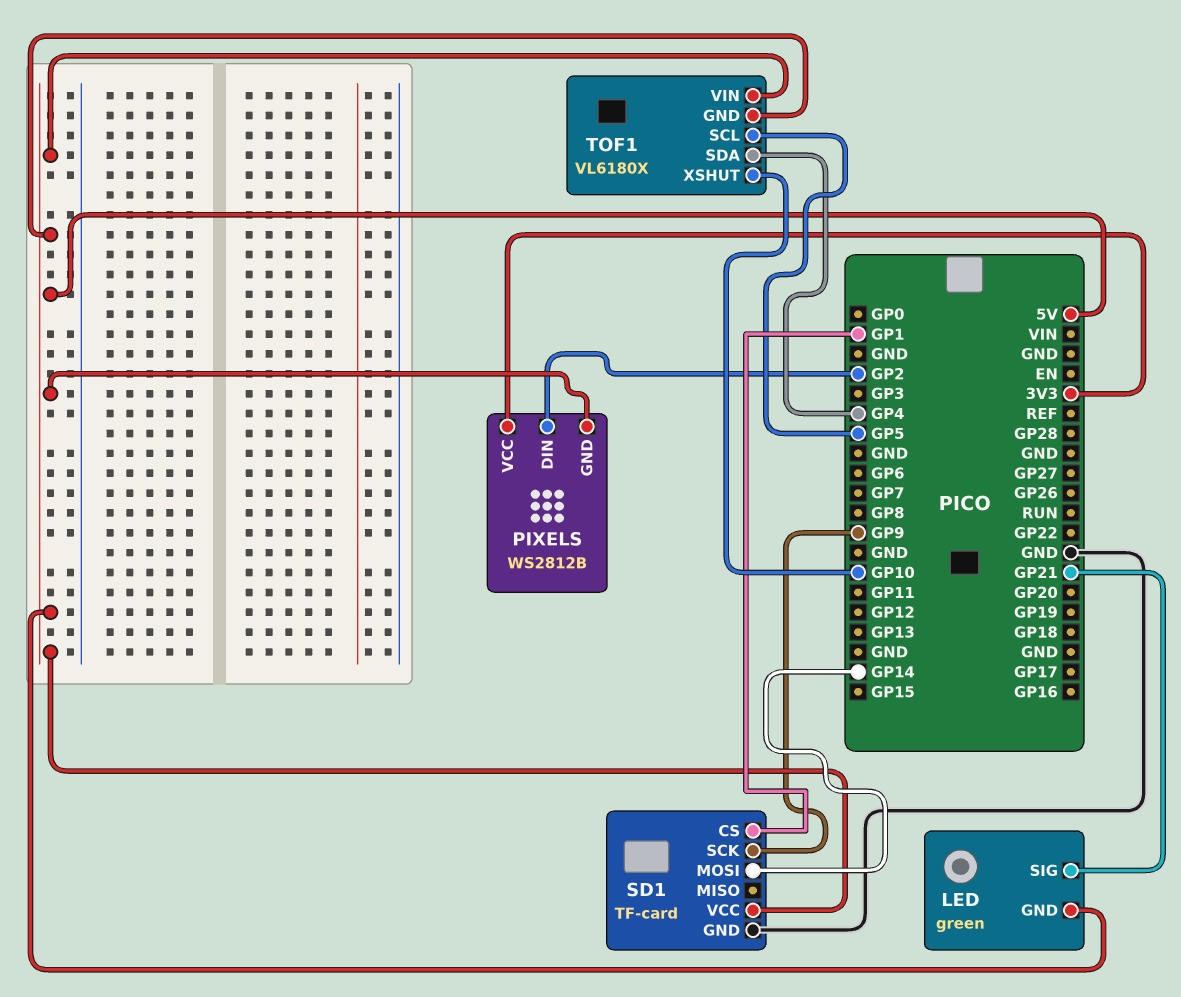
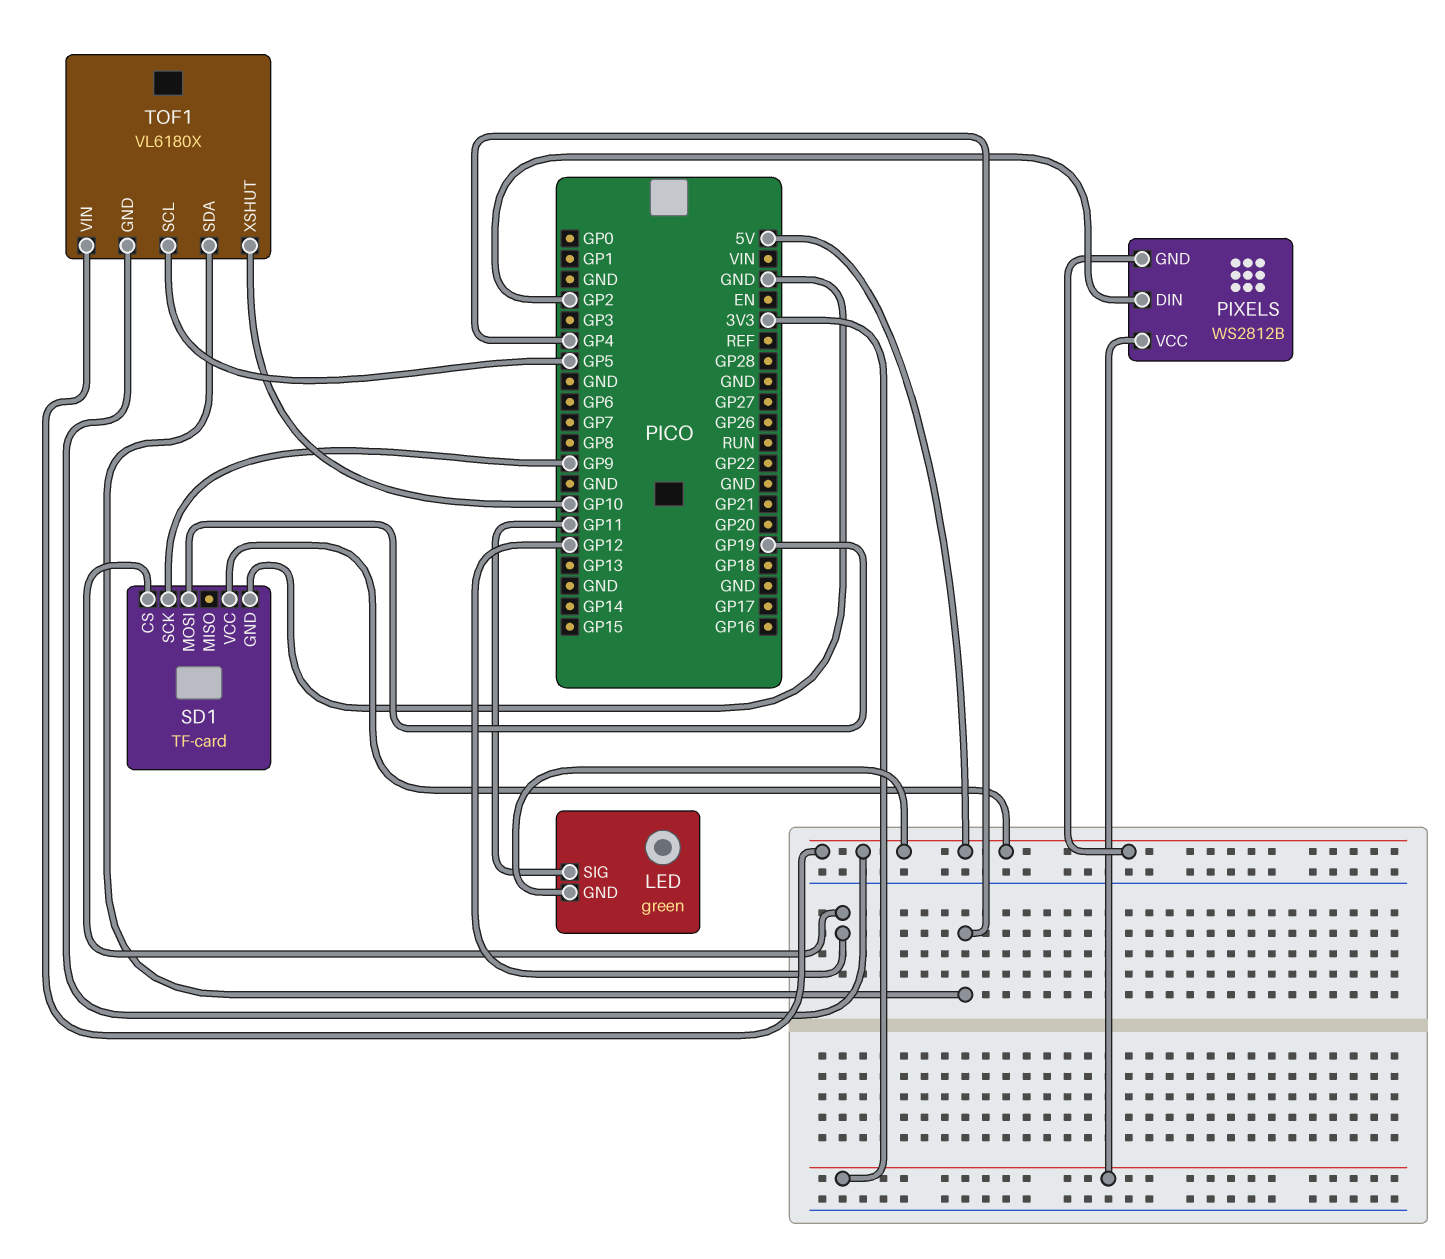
LED pin SIG: GP21 -> GP11
SD1 pin CS: GP1 -> GP12
SD1 pin MOSI: GP14 -> GP19

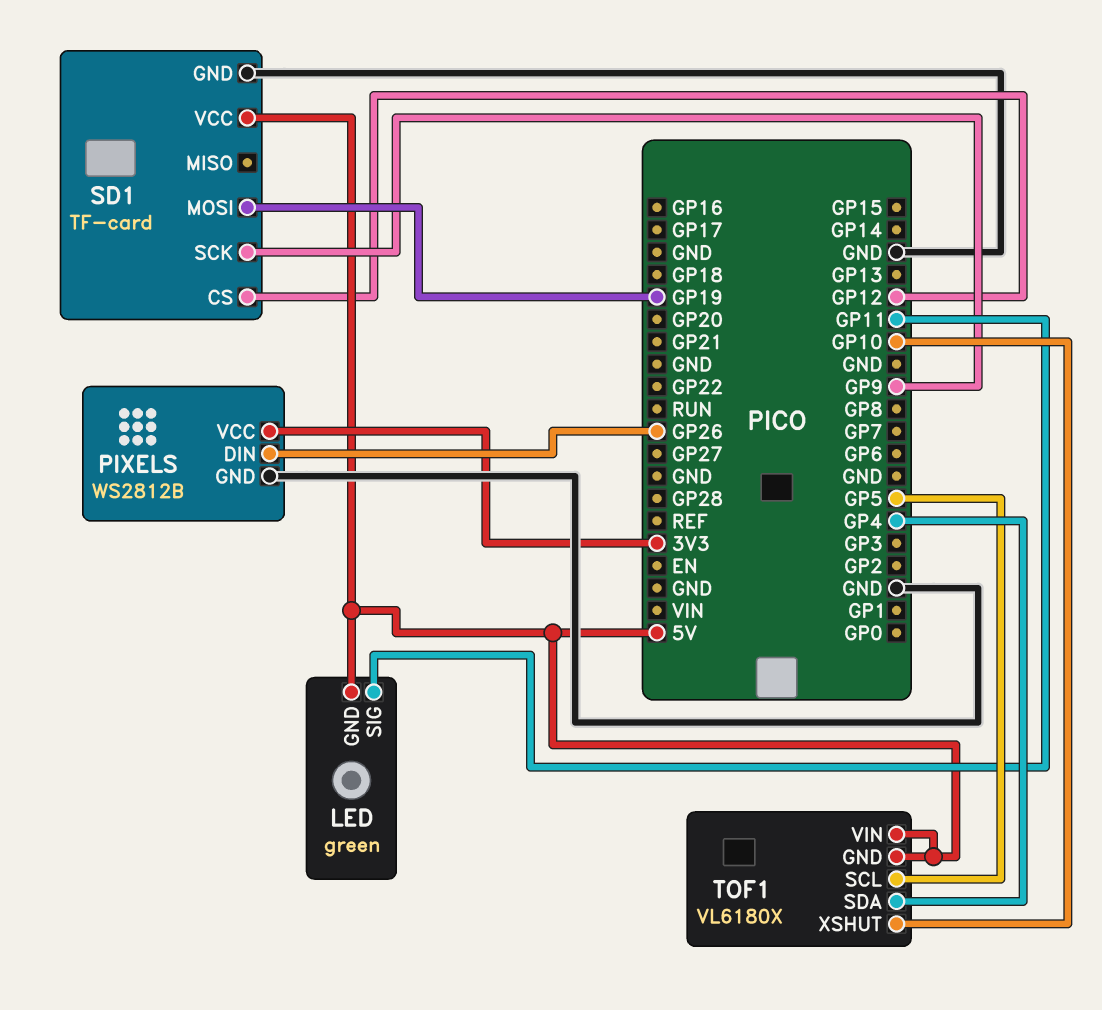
PIXELS pin DIN: GP2 -> GP26
PIXELS pin GND: 5V -> GND

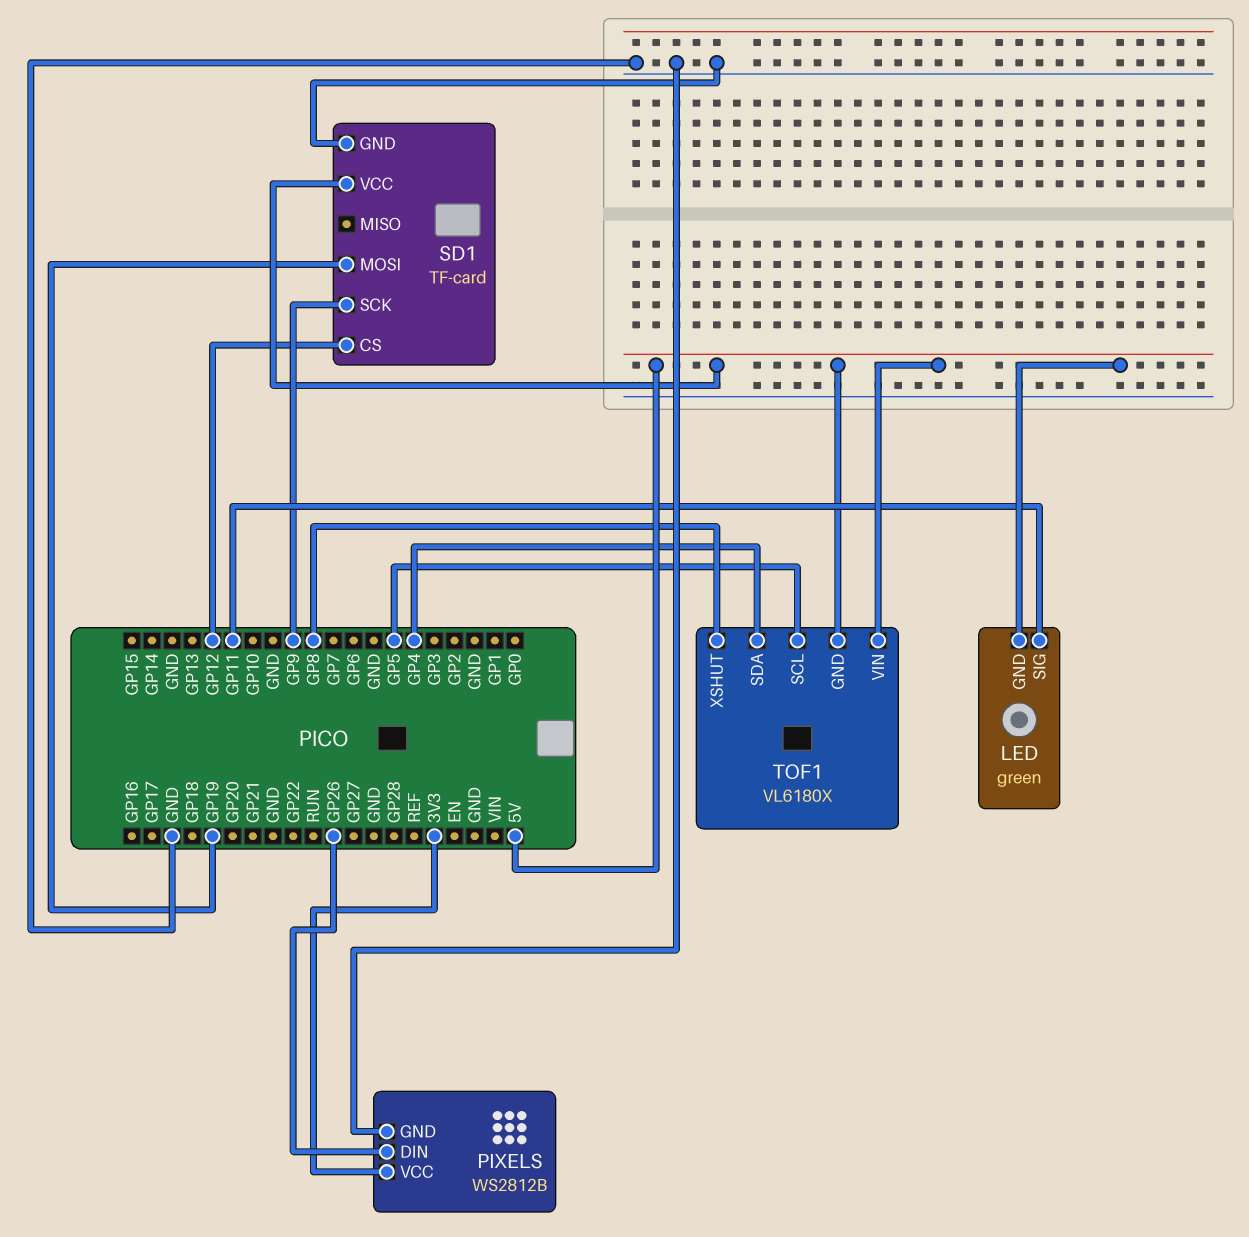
TOF1 pin XSHUT: GP10 -> GP8

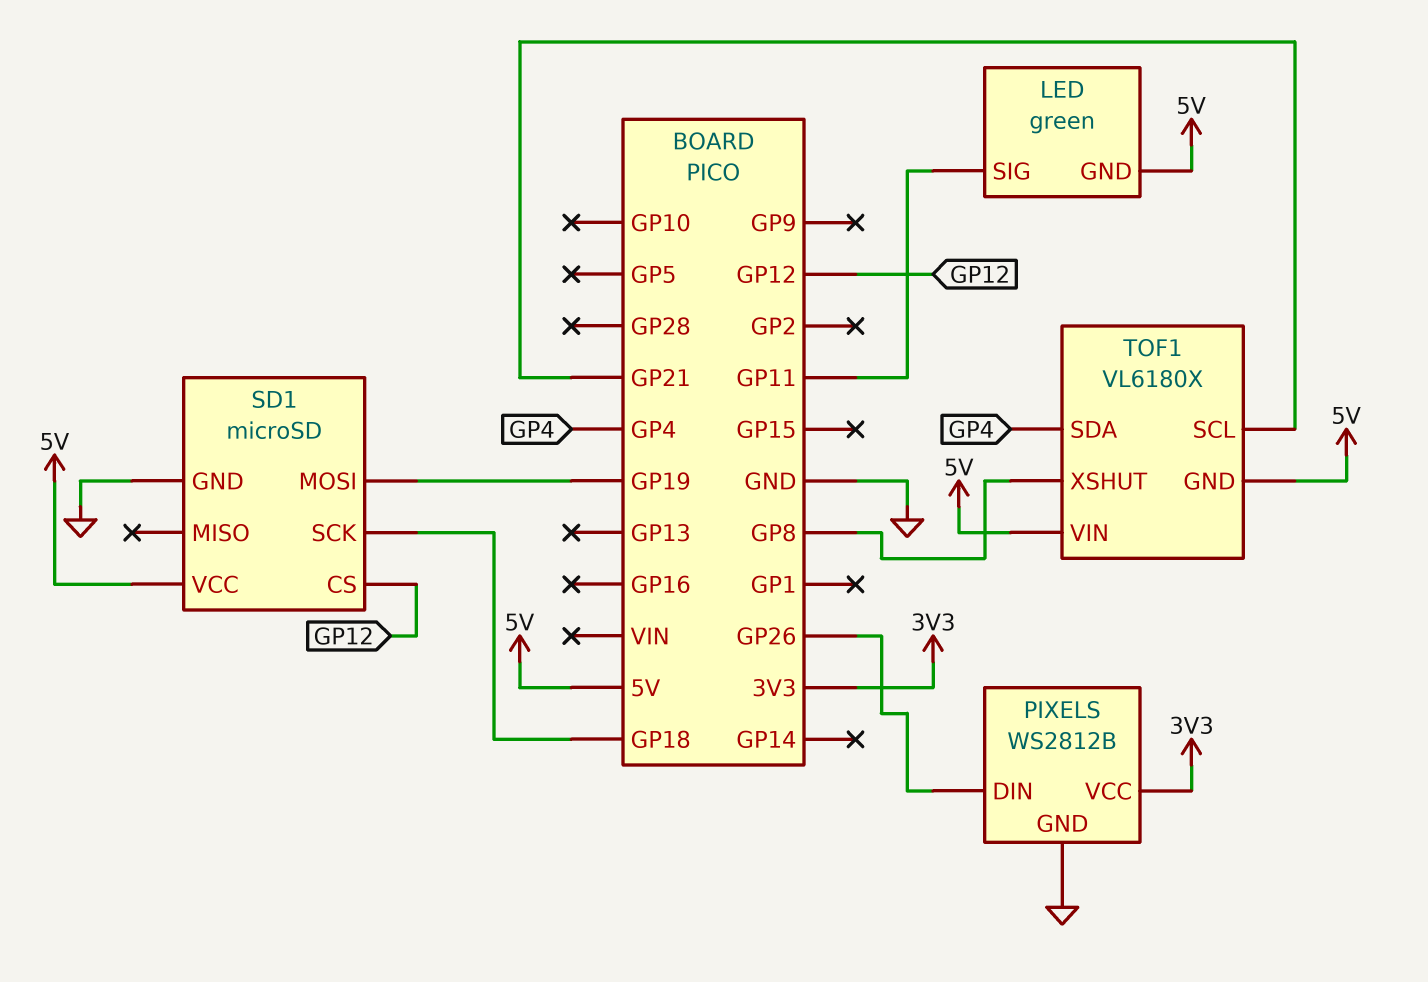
SD1: TF-card -> microSD
SD1 pin SCK: GP9 -> GP18
TOF1 pin SCL: GP5 -> GP21

